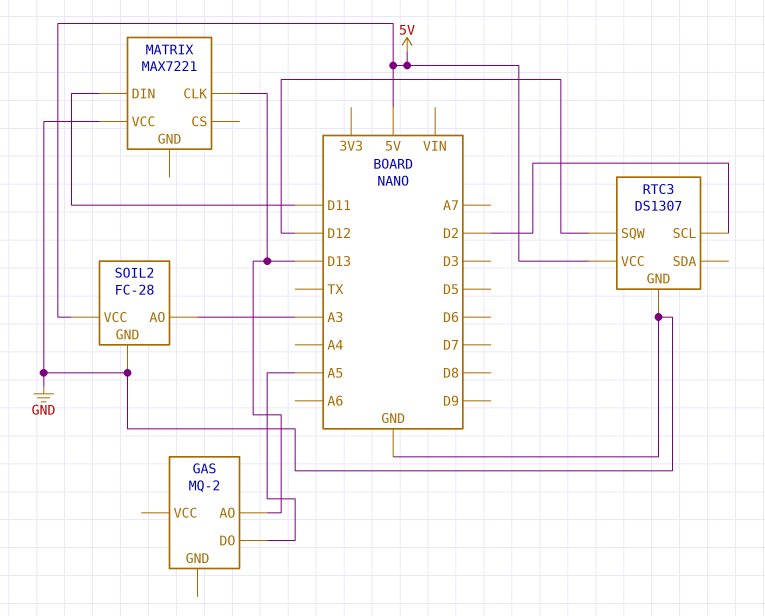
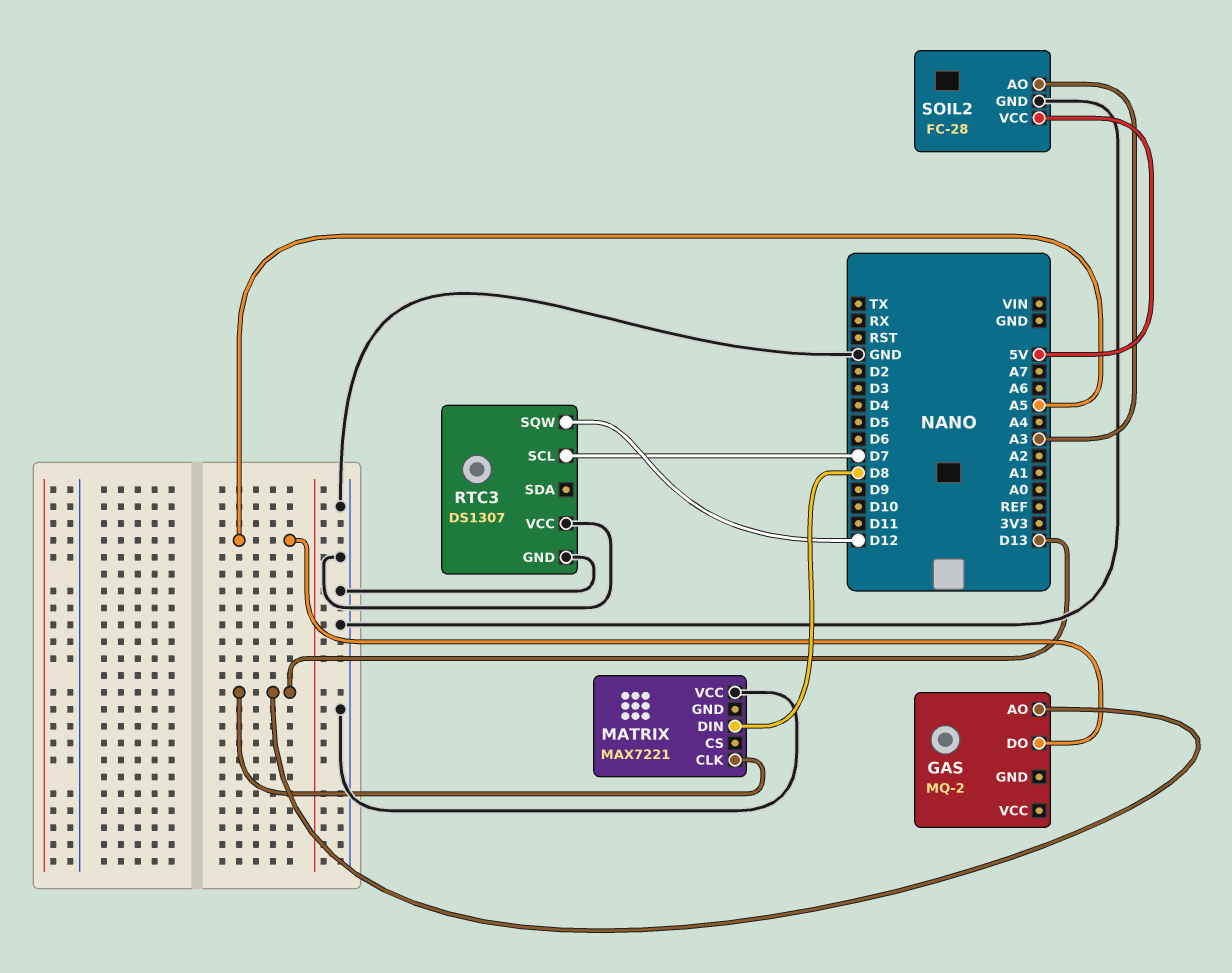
MATRIX pin DIN: D11 -> D8
RTC3 pin SCL: D2 -> D7
RTC3 pin VCC: 5V -> GND

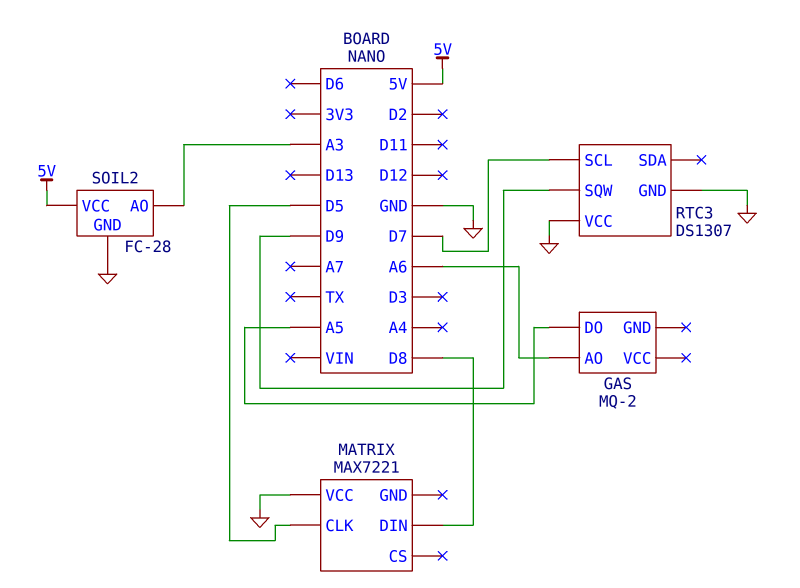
GAS pin AO: D13 -> A6
MATRIX pin CLK: D13 -> D5
RTC3 pin SQW: D12 -> D9

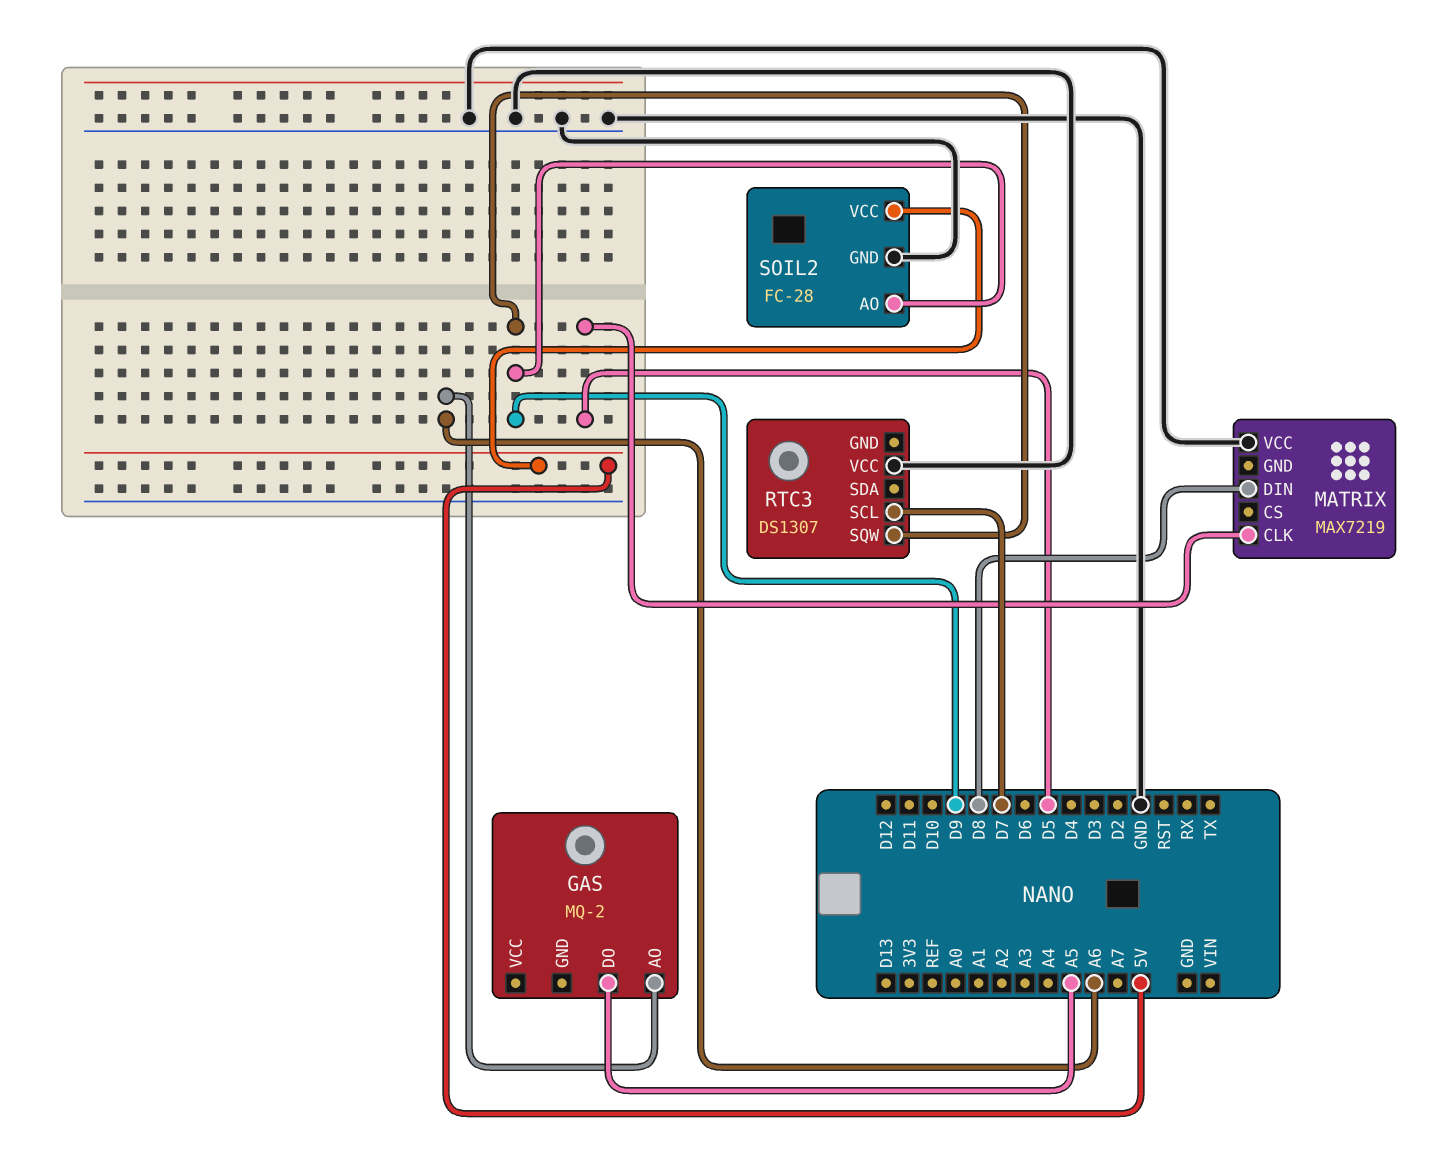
MATRIX: MAX7221 -> MAX7219
RTC3 pin GND: GND -> none
SOIL2 pin AO: A3 -> D9

